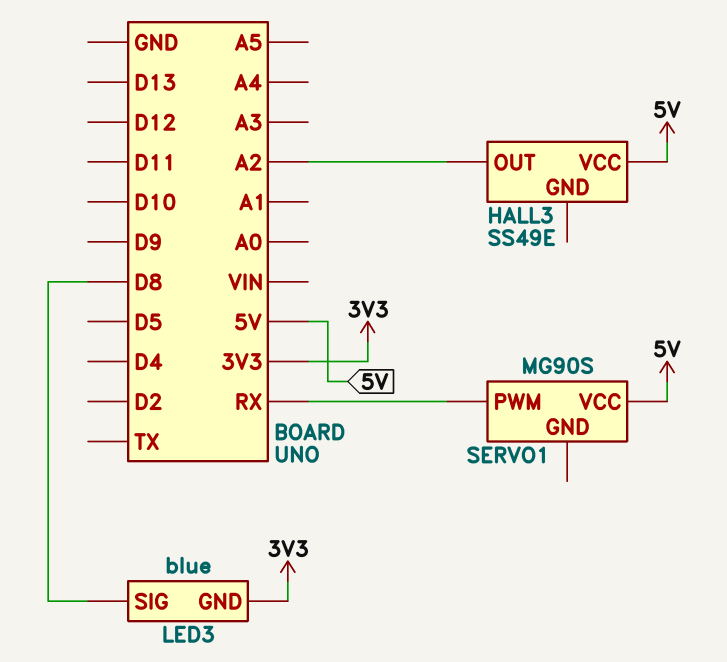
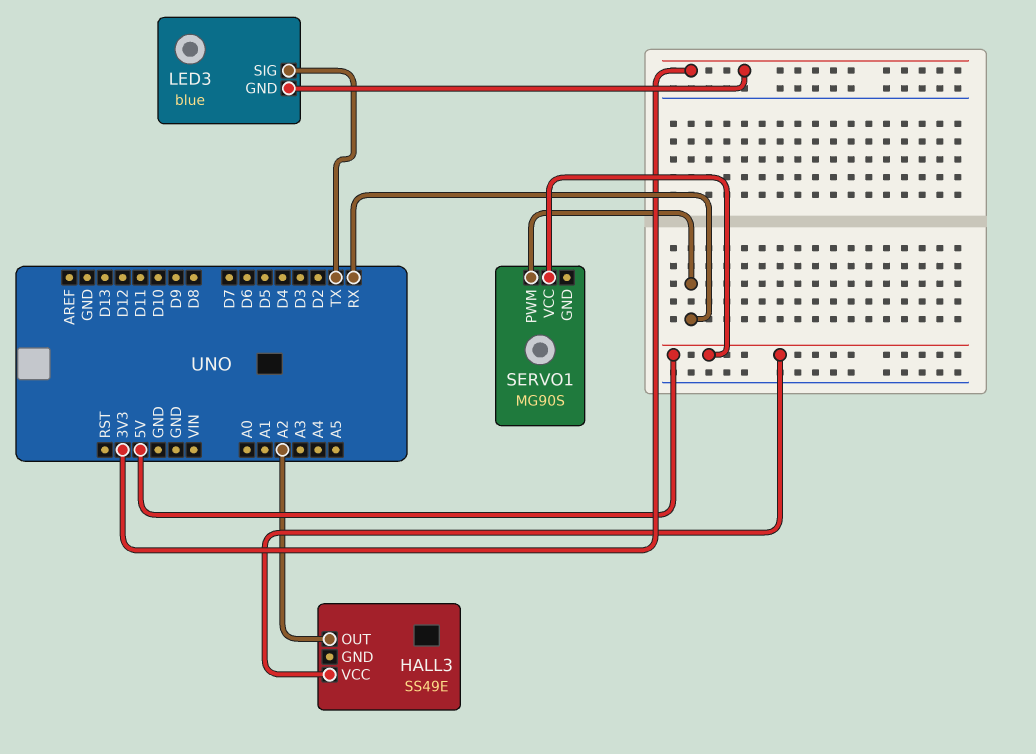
LED3 pin SIG: D8 -> TX

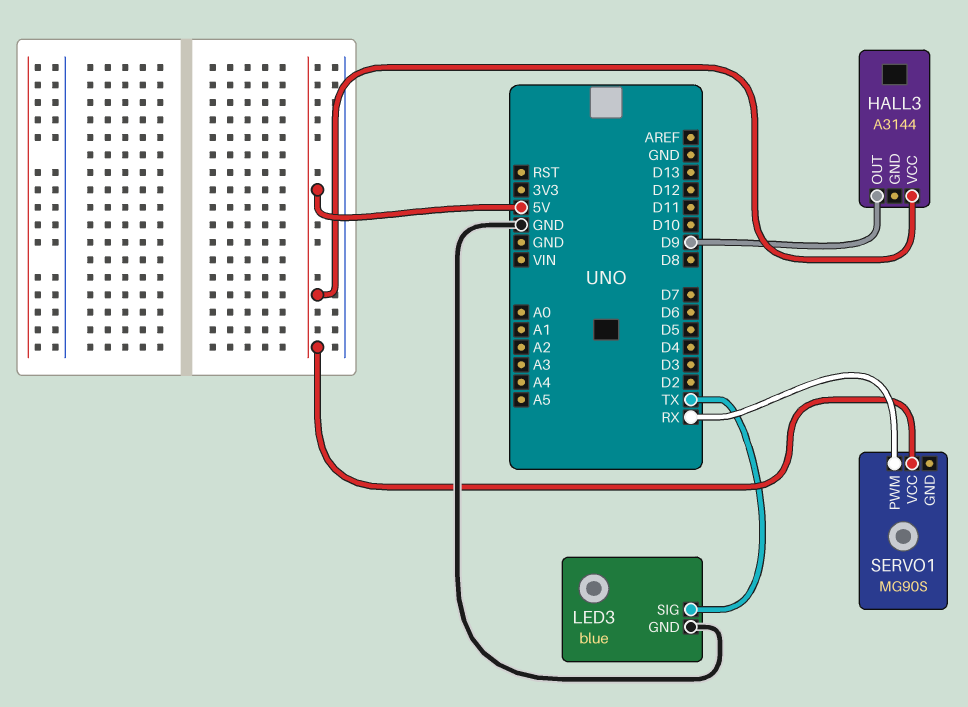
HALL3: SS49E -> A3144
HALL3 pin OUT: A2 -> D9
LED3 pin GND: 3V3 -> GND

